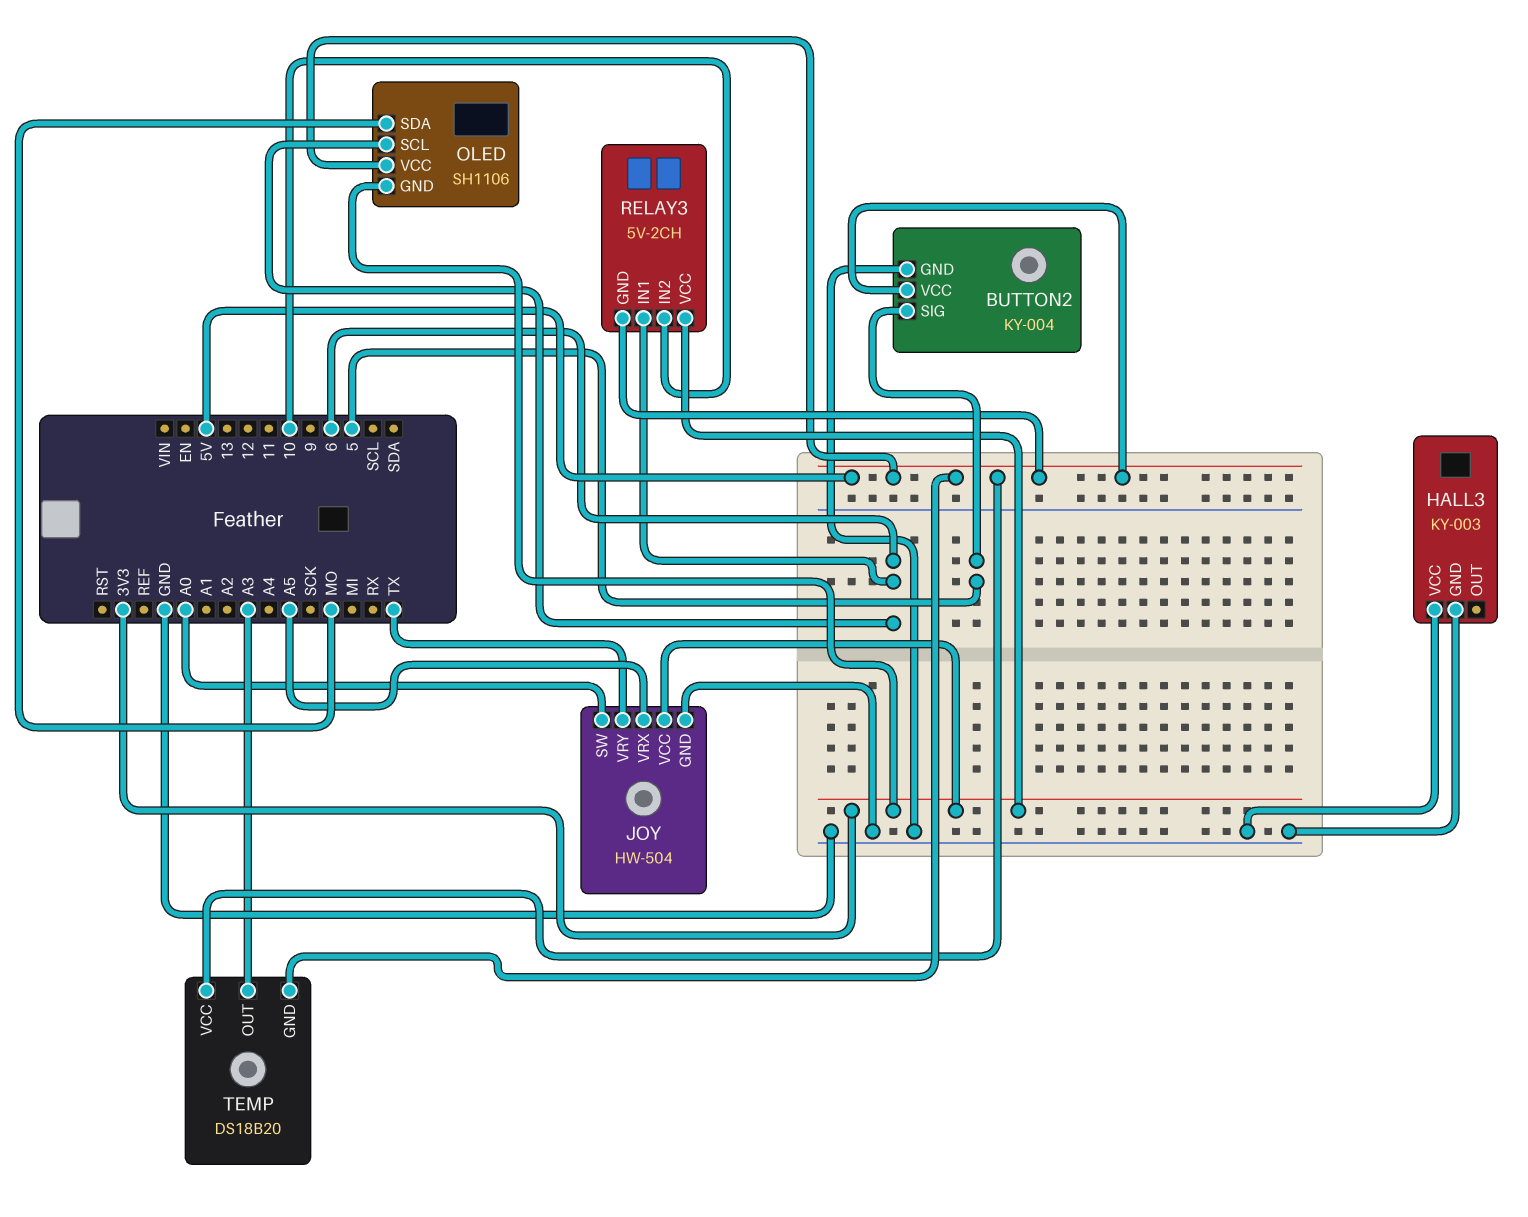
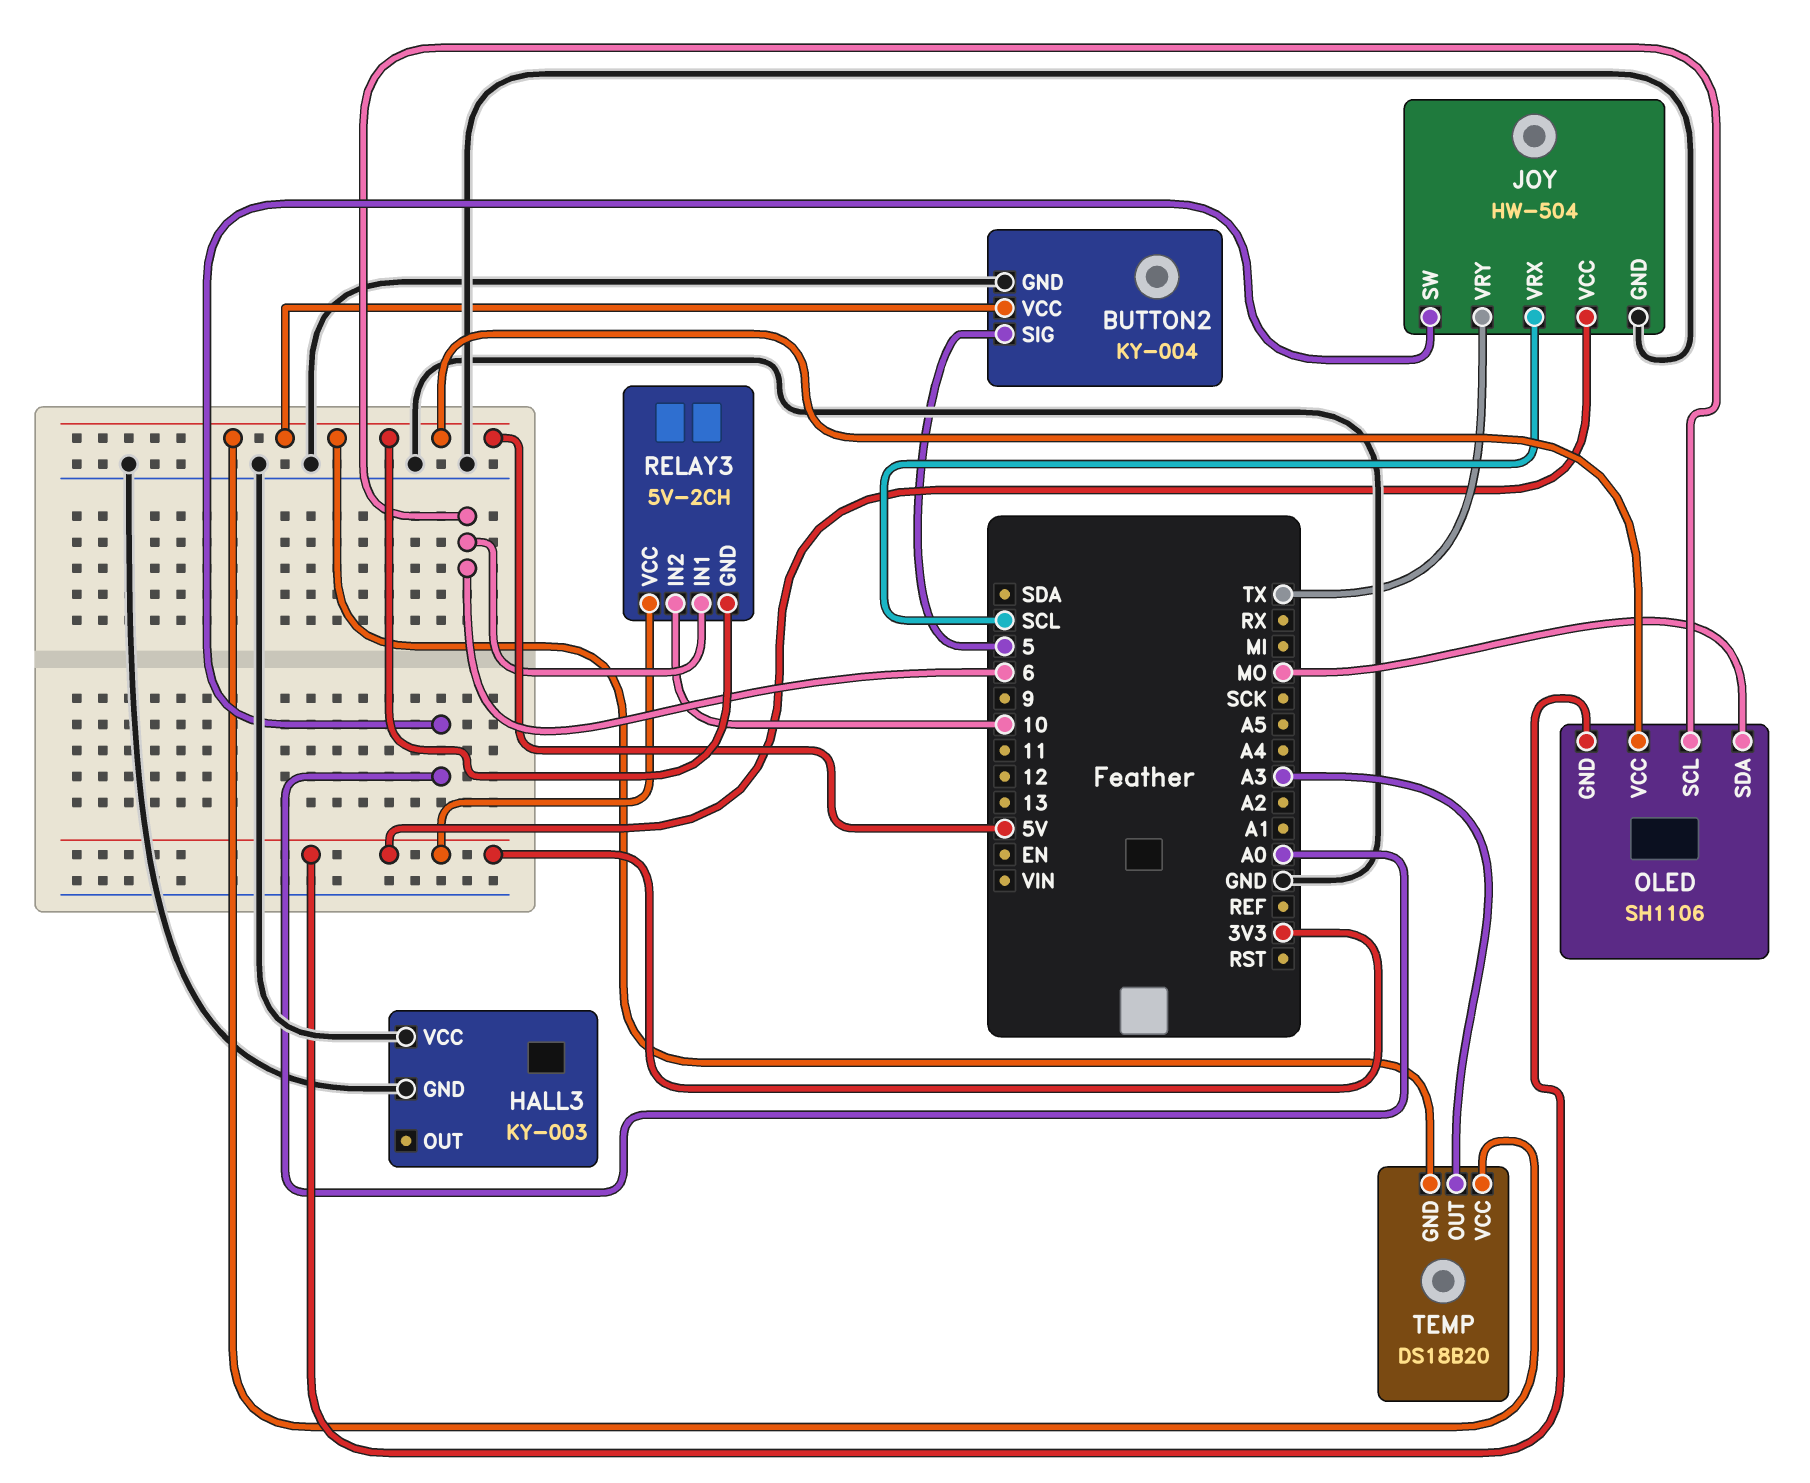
JOY pin VRX: A5 -> SCL

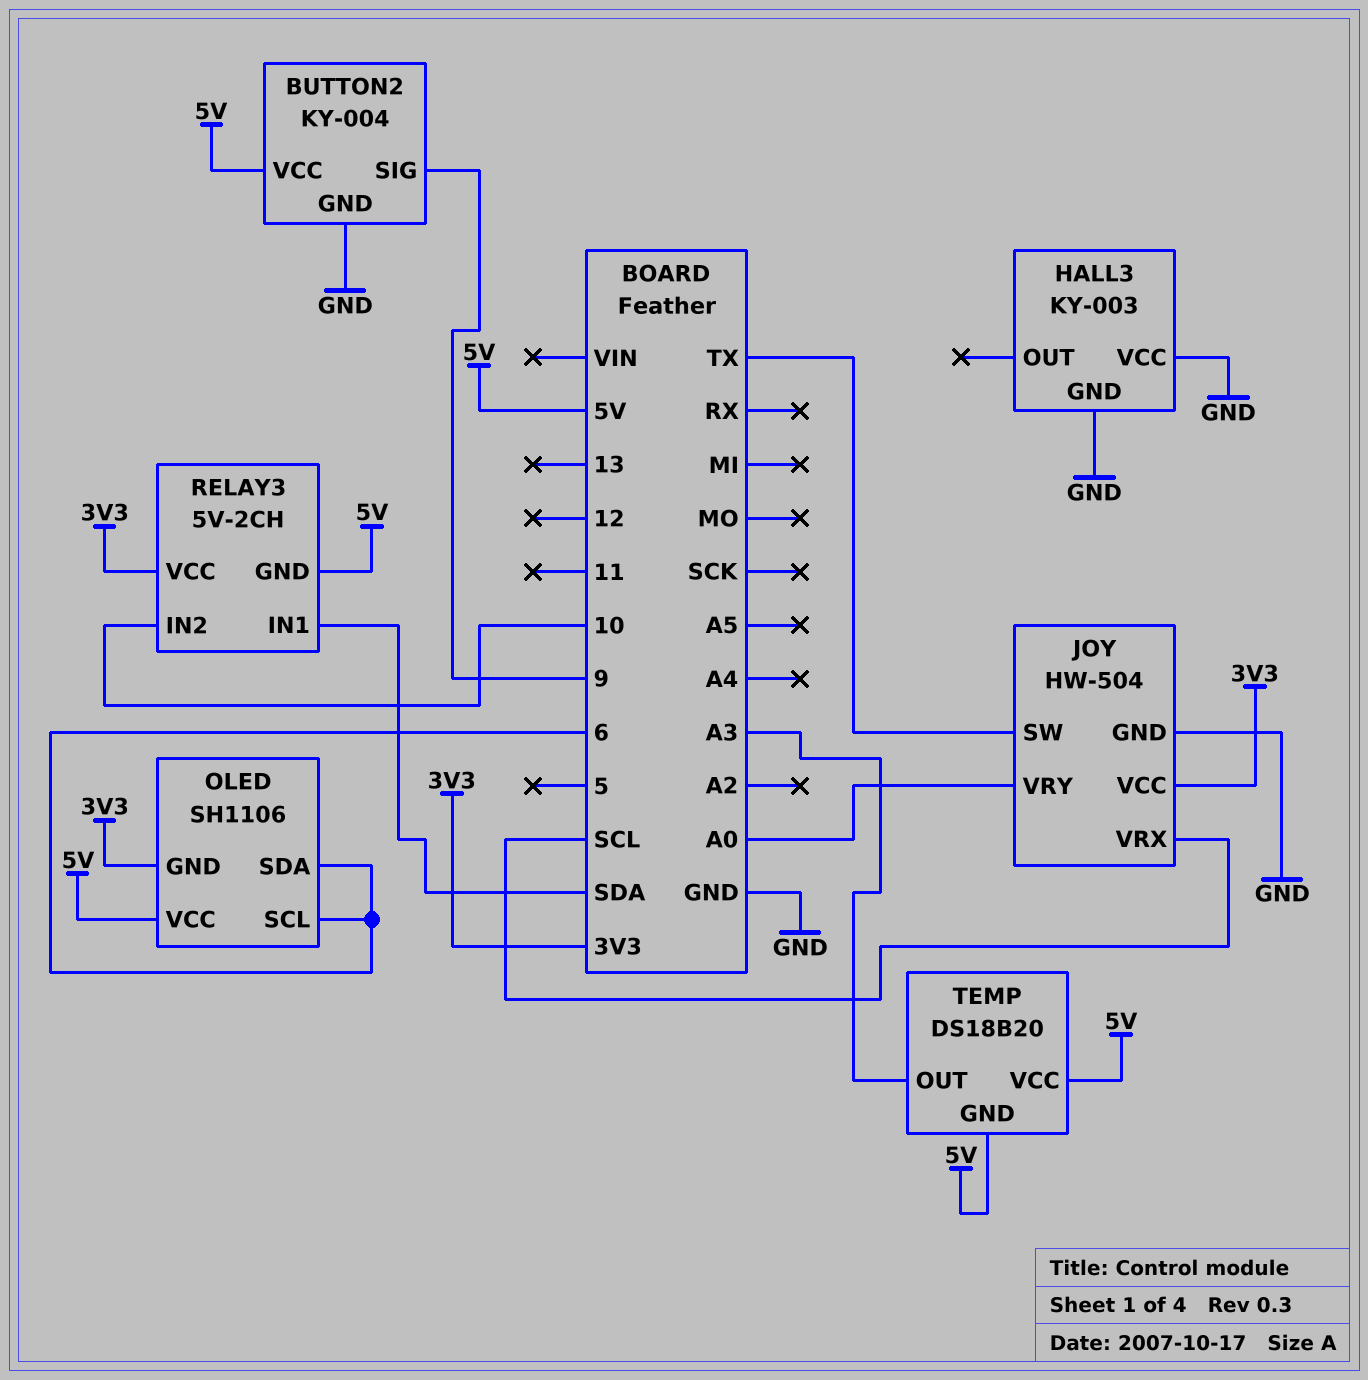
BUTTON2 pin SIG: 5 -> 9
JOY pin SW: A0 -> TX
JOY pin VRY: TX -> A0
OLED pin SDA: MO -> 6
RELAY3 pin IN1: 6 -> SDA

